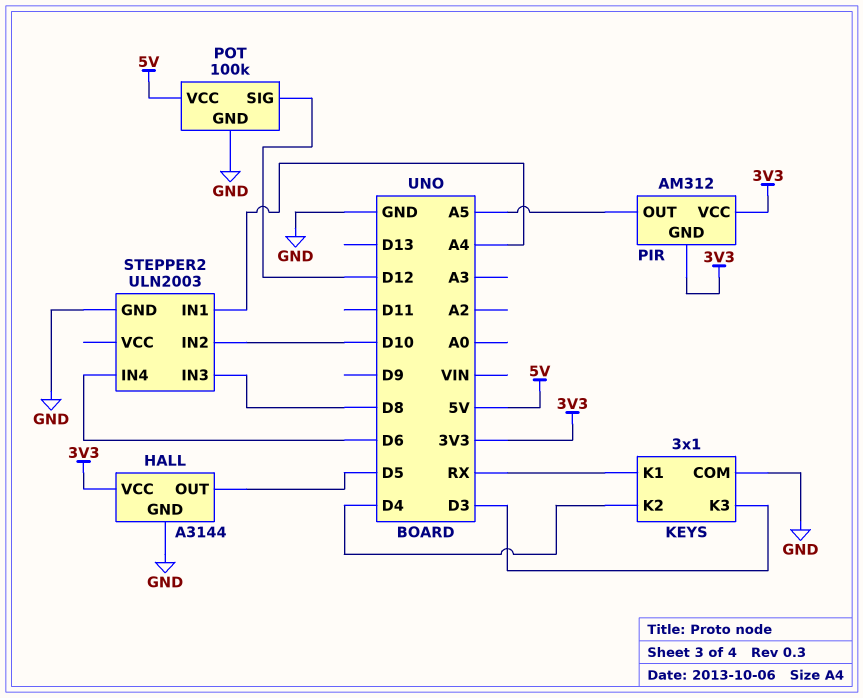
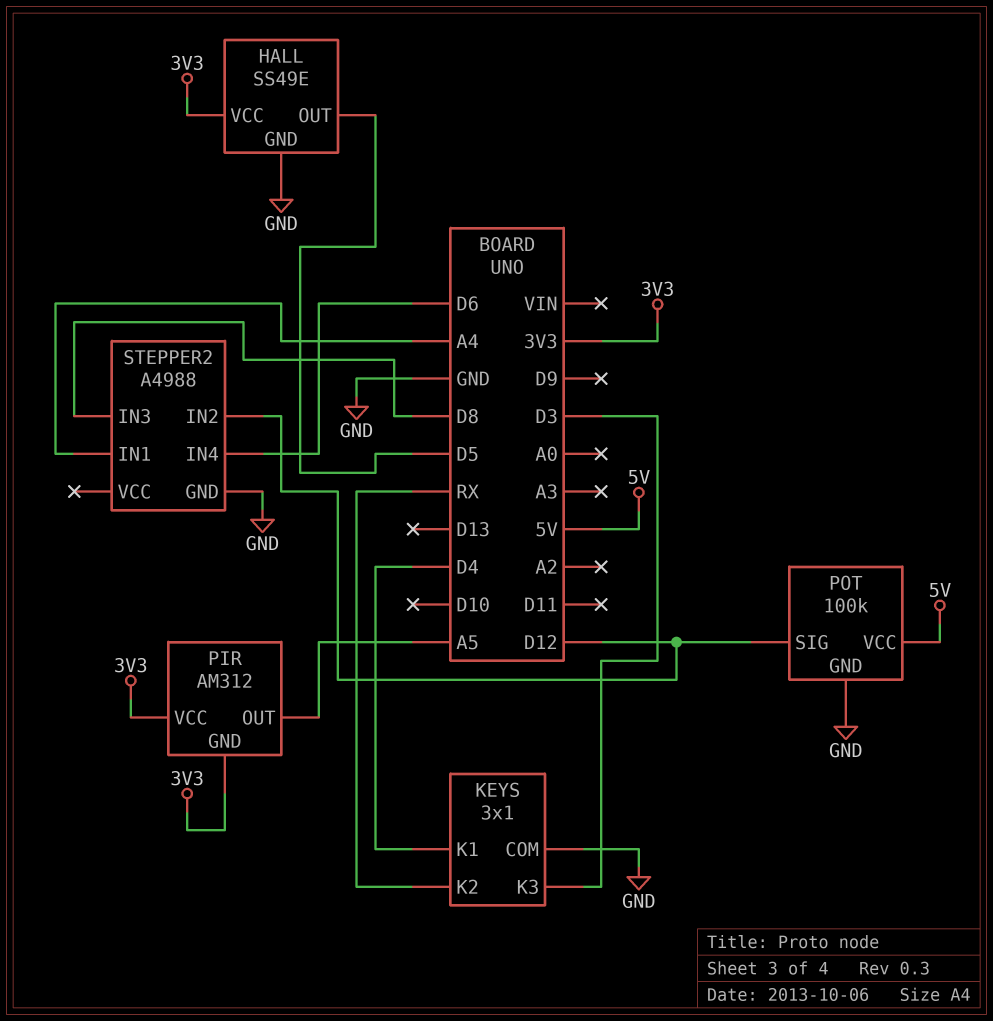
HALL: A3144 -> SS49E
KEYS pin K1: RX -> D4
KEYS pin K2: D4 -> RX
STEPPER2: ULN2003 -> A4988
STEPPER2 pin IN2: D10 -> D12

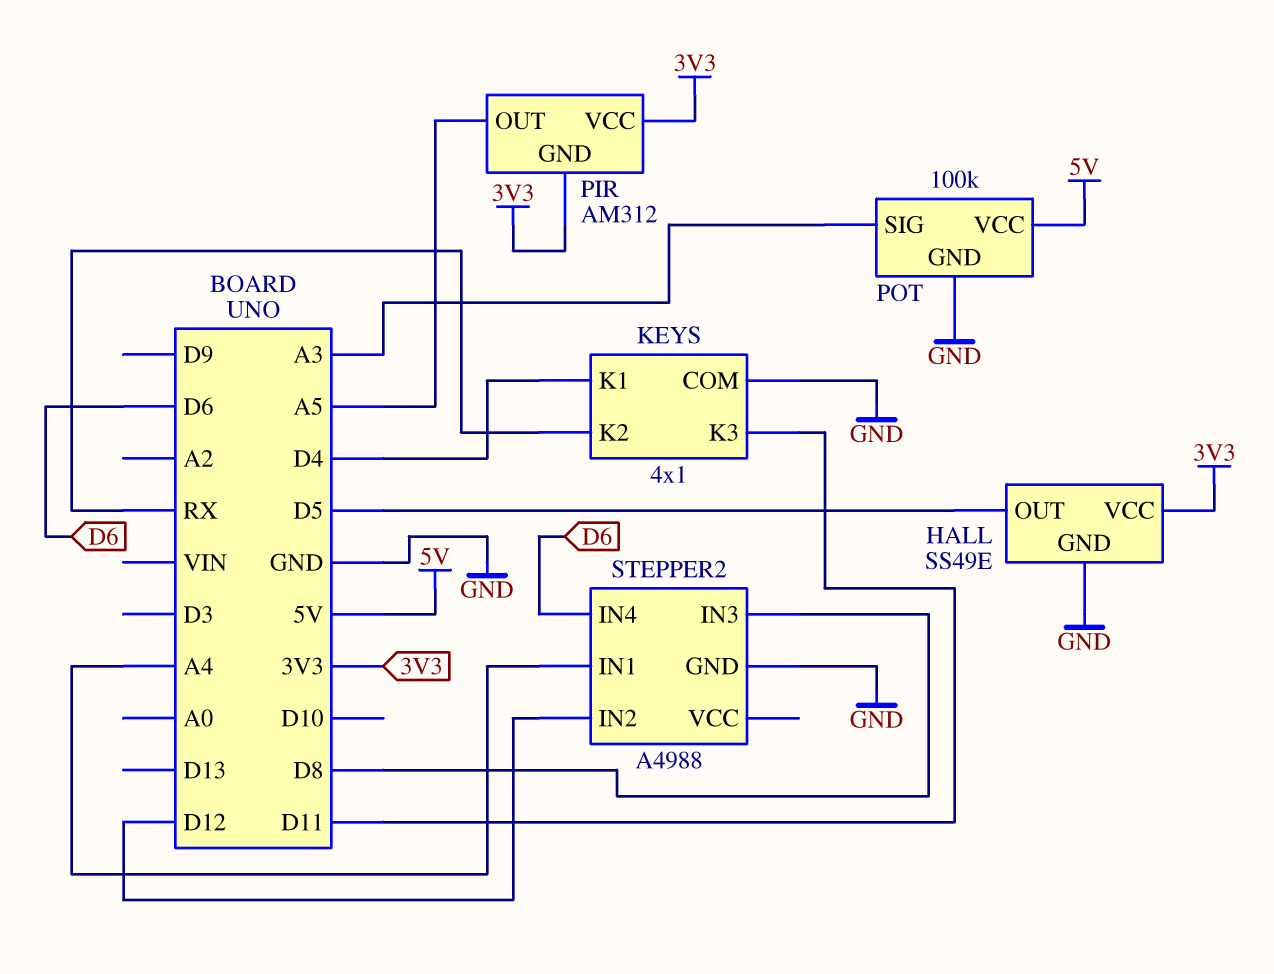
KEYS: 3x1 -> 4x1
KEYS pin K3: D3 -> D11
POT pin SIG: D12 -> A3

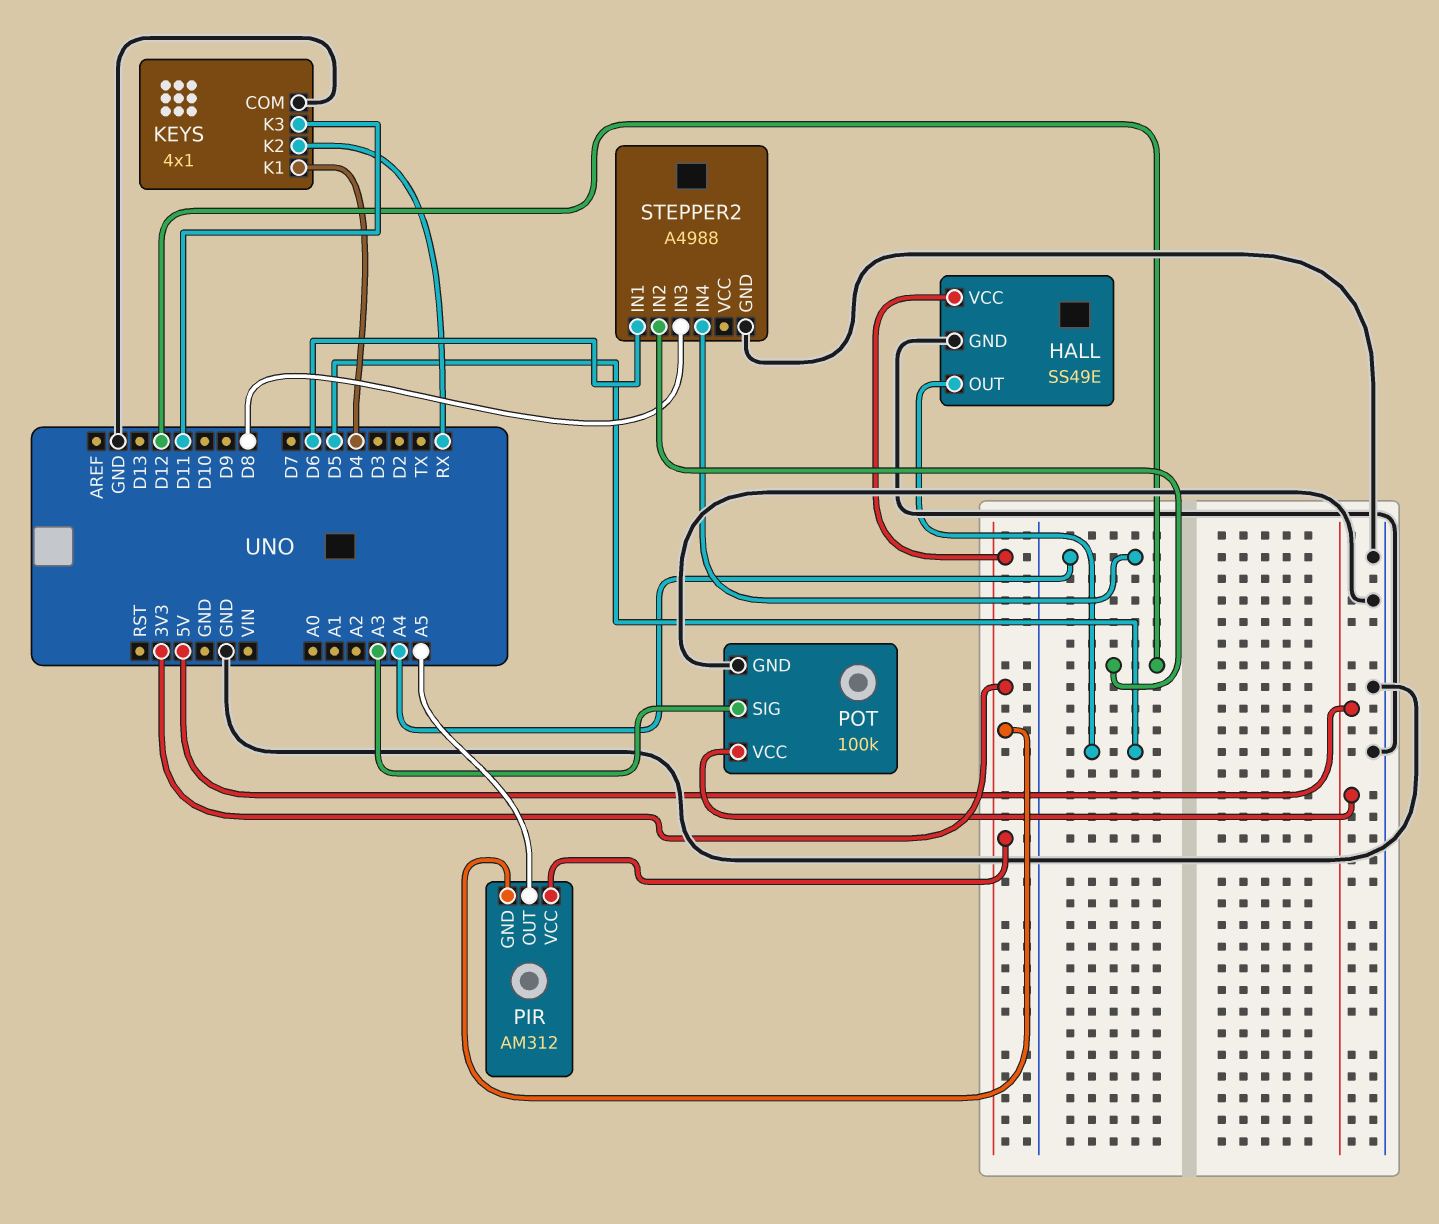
STEPPER2 pin IN1: A4 -> D6
STEPPER2 pin IN4: D6 -> A4

